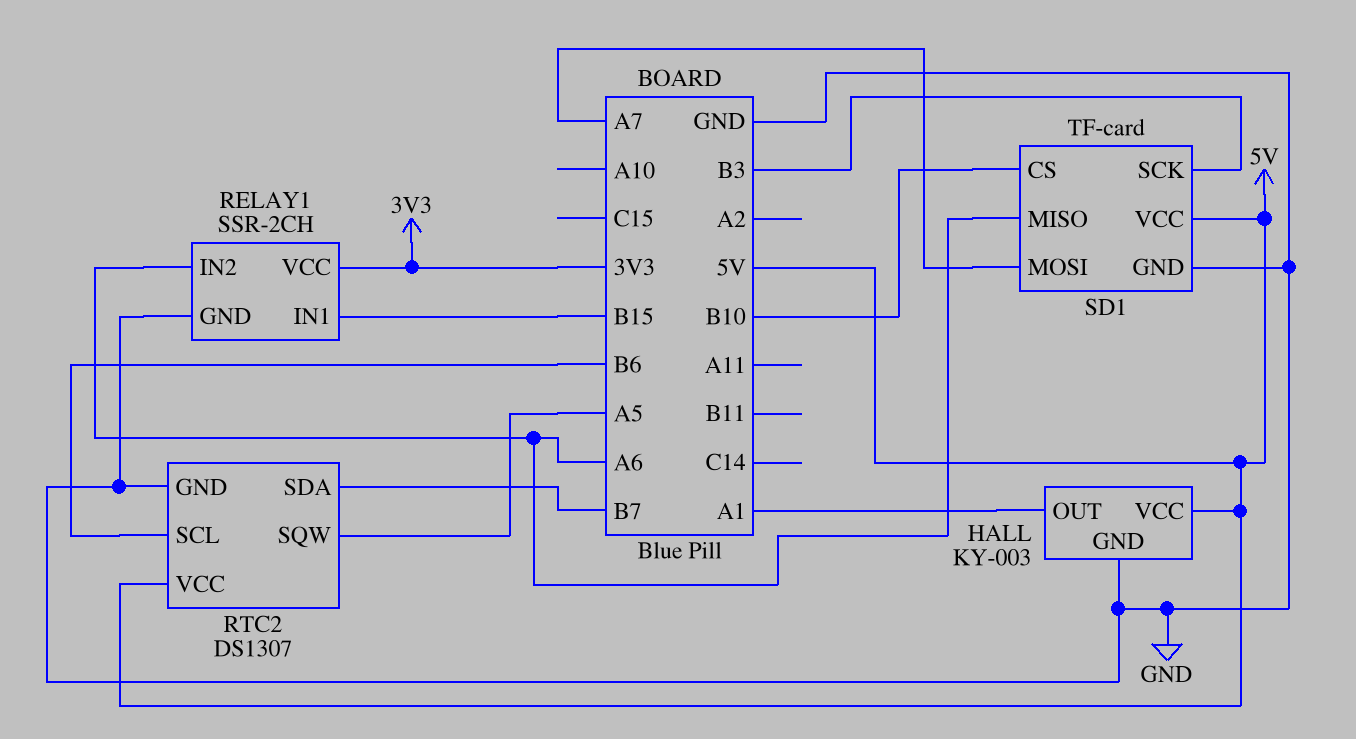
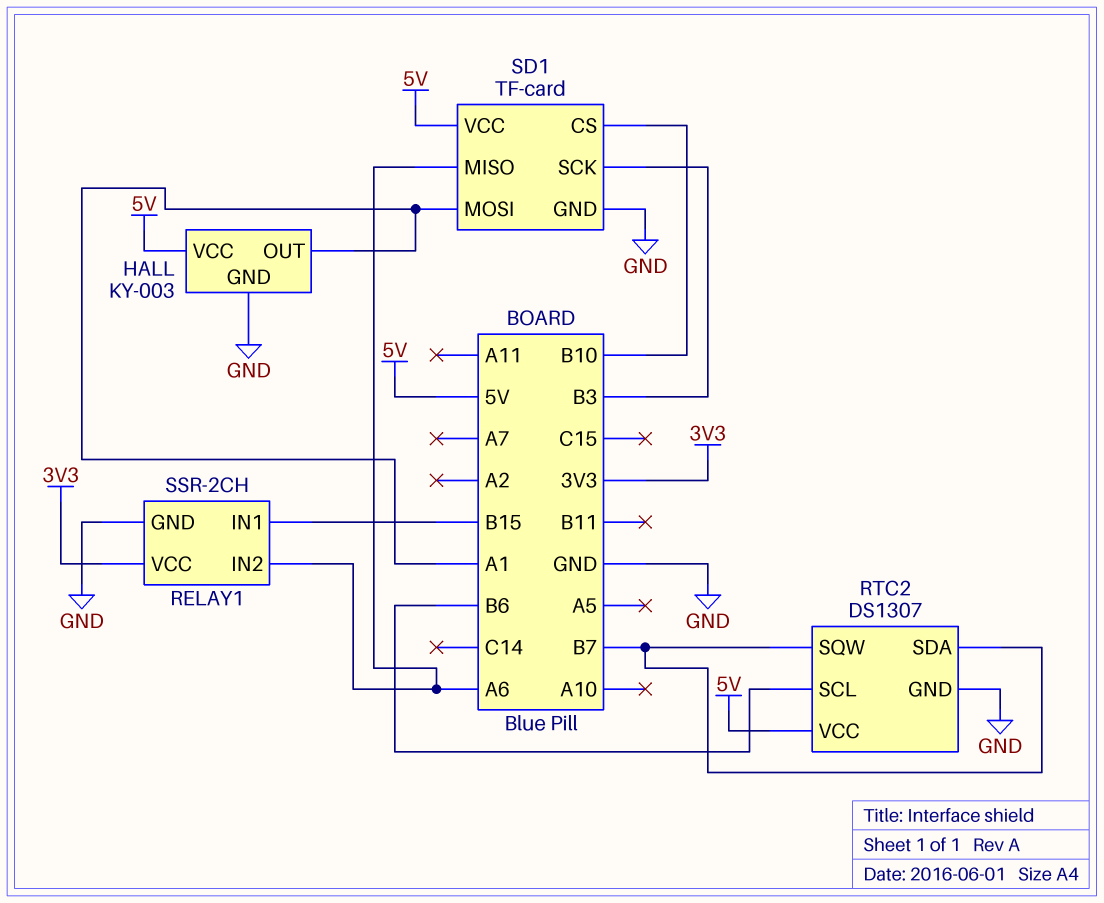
RTC2 pin SQW: A5 -> B7
SD1 pin MOSI: A7 -> A1

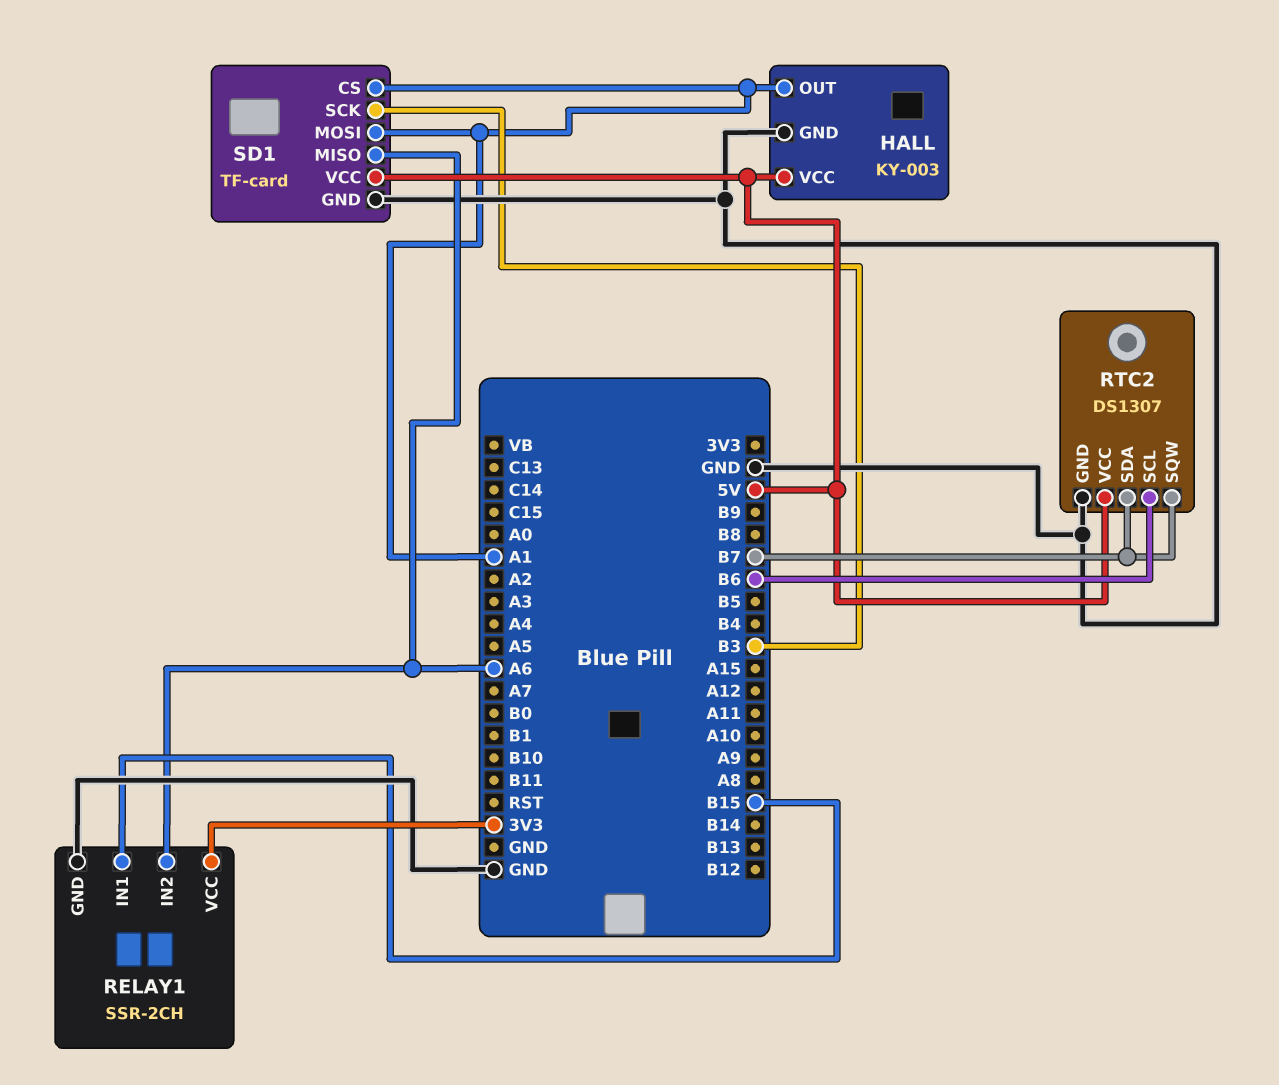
SD1 pin CS: B10 -> A1

